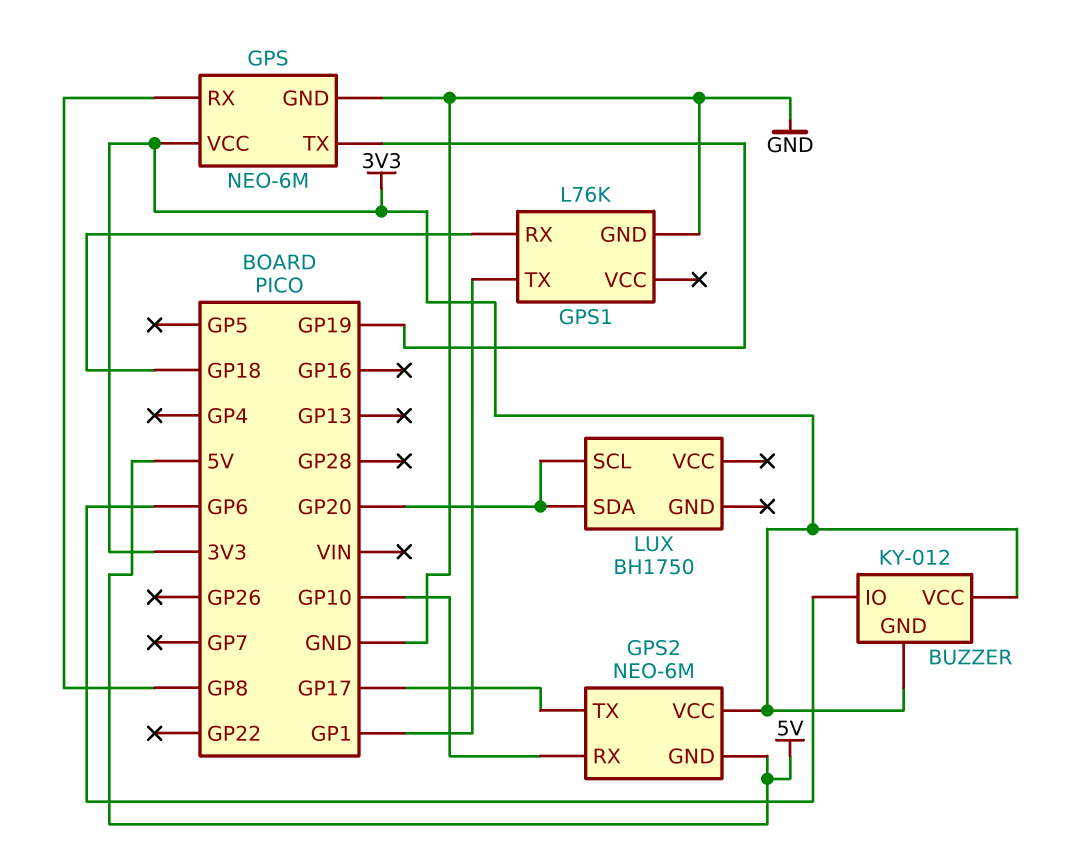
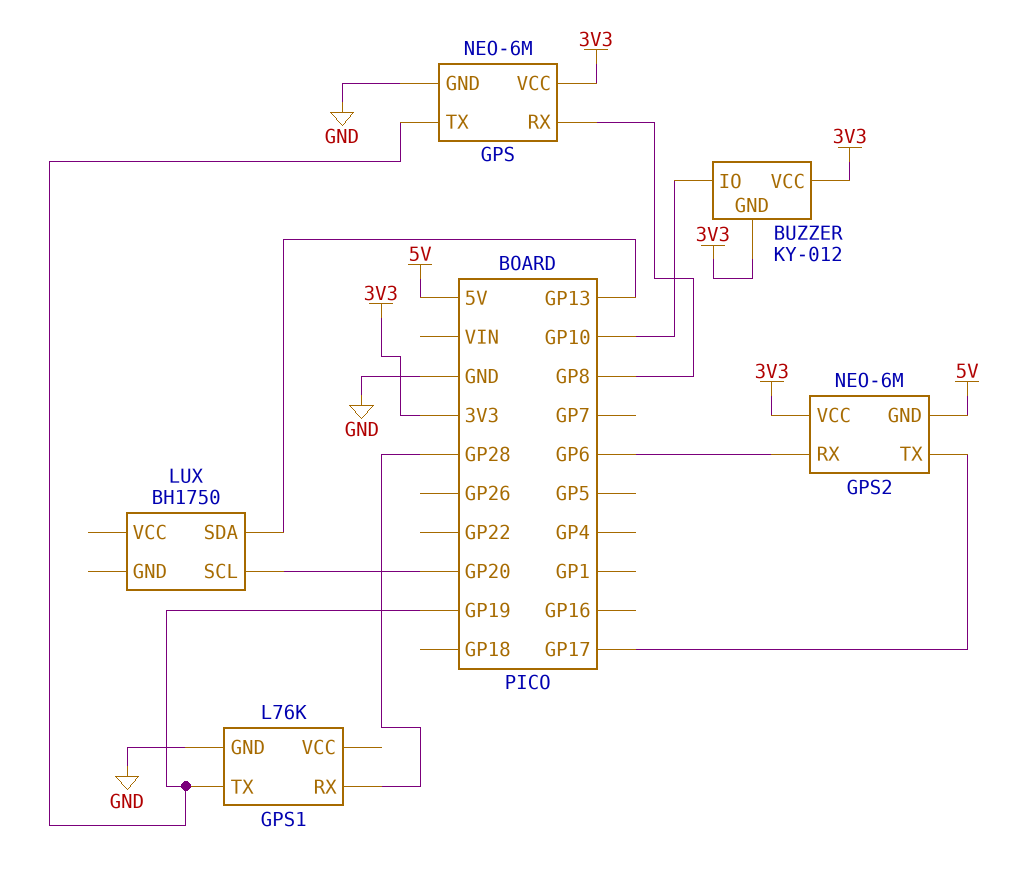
BUZZER pin IO: GP6 -> GP10
GPS1 pin RX: GP18 -> GP28
GPS1 pin TX: GP1 -> GP19
GPS2 pin RX: GP10 -> GP6
LUX pin SDA: GP20 -> GP13

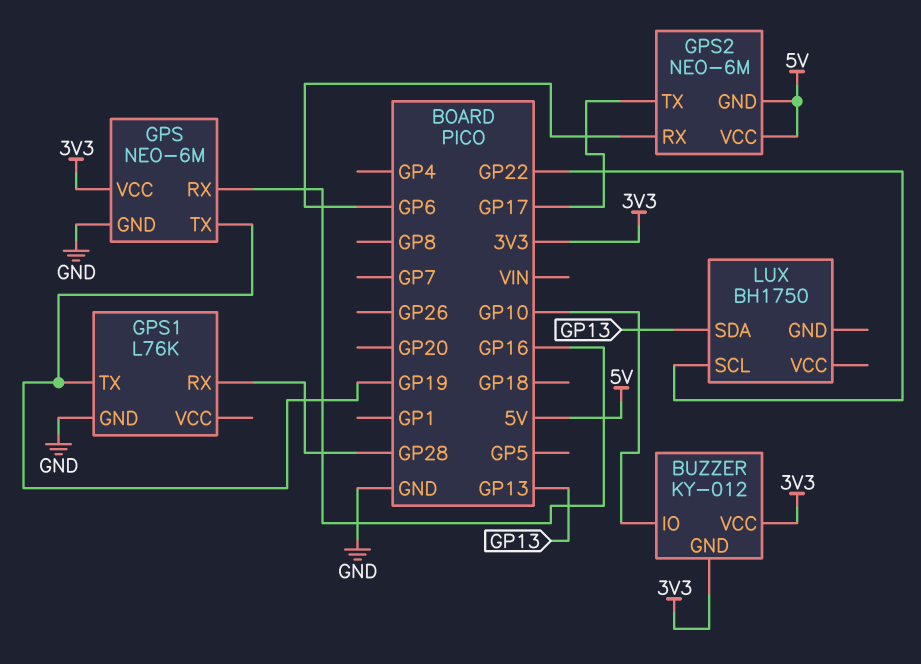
GPS pin RX: GP8 -> GP16
GPS2 pin VCC: 3V3 -> 5V
LUX pin SCL: GP20 -> GP22

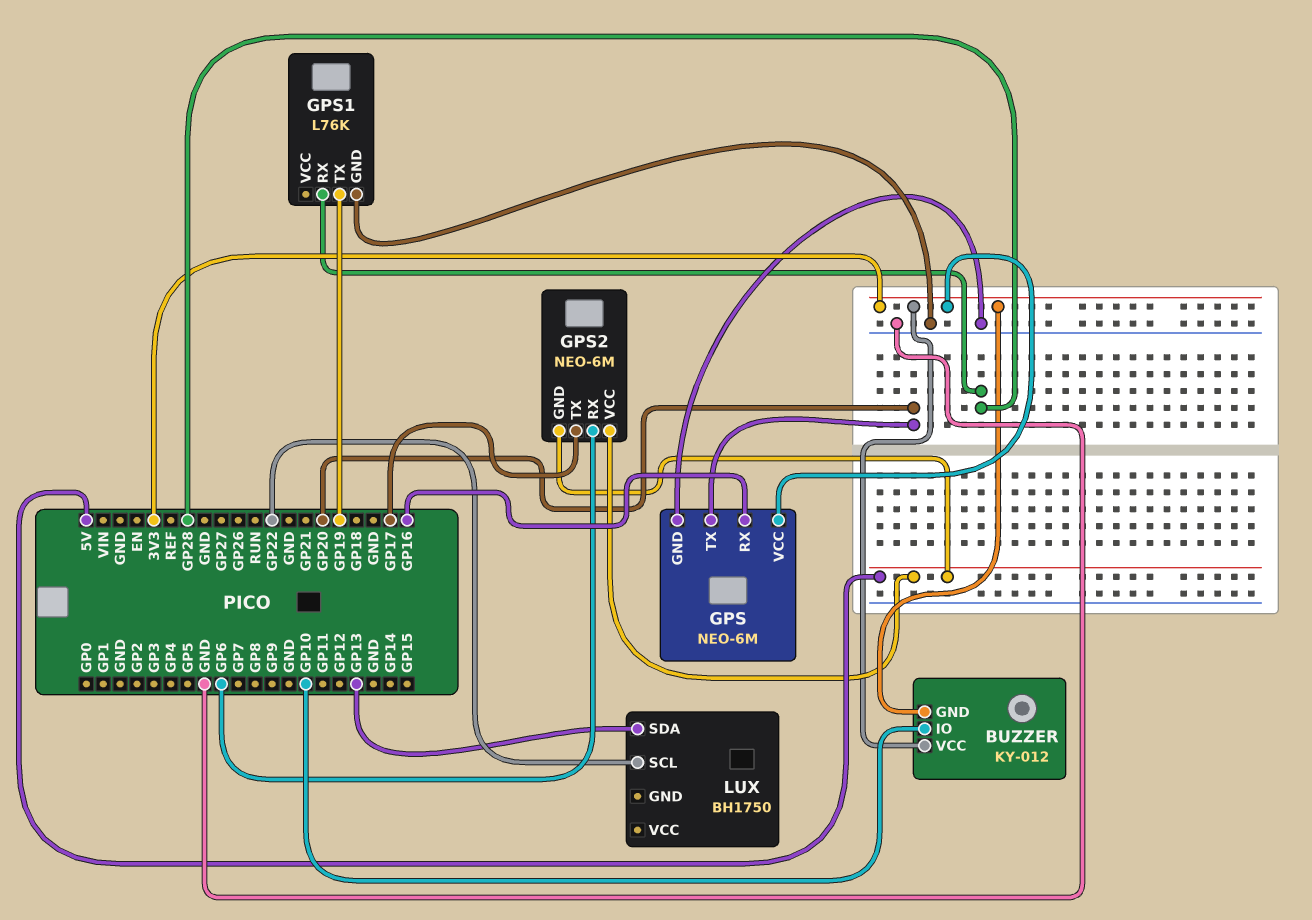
GPS pin TX: GP19 -> GP20

